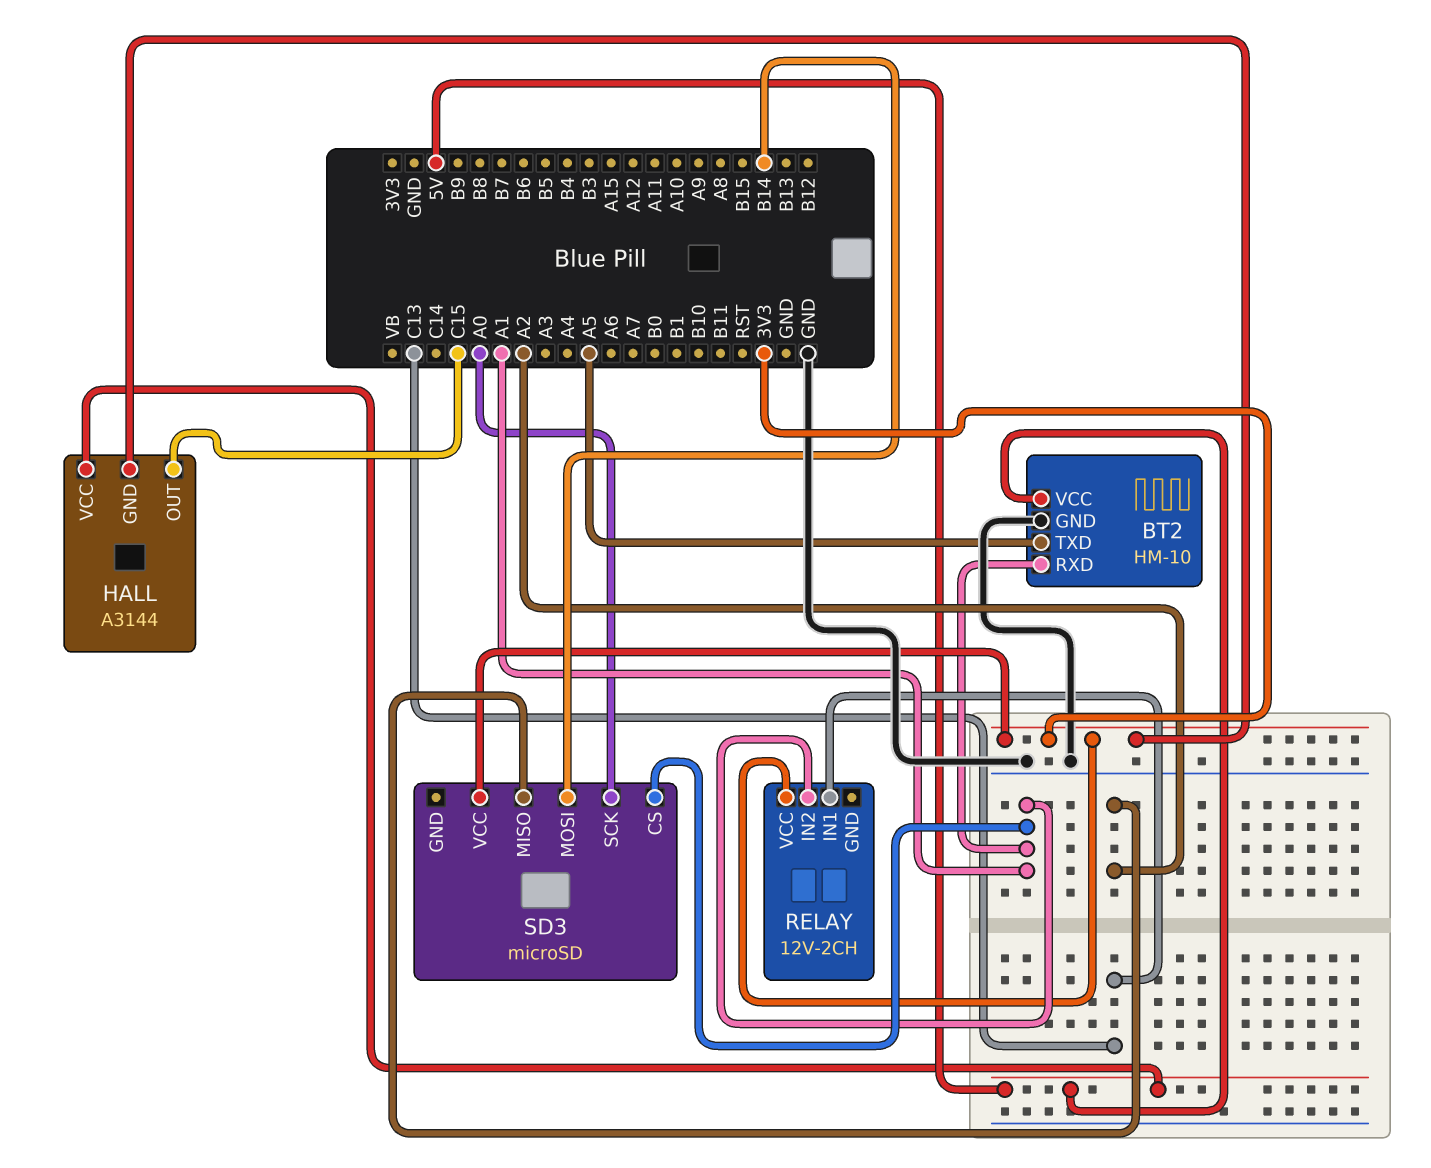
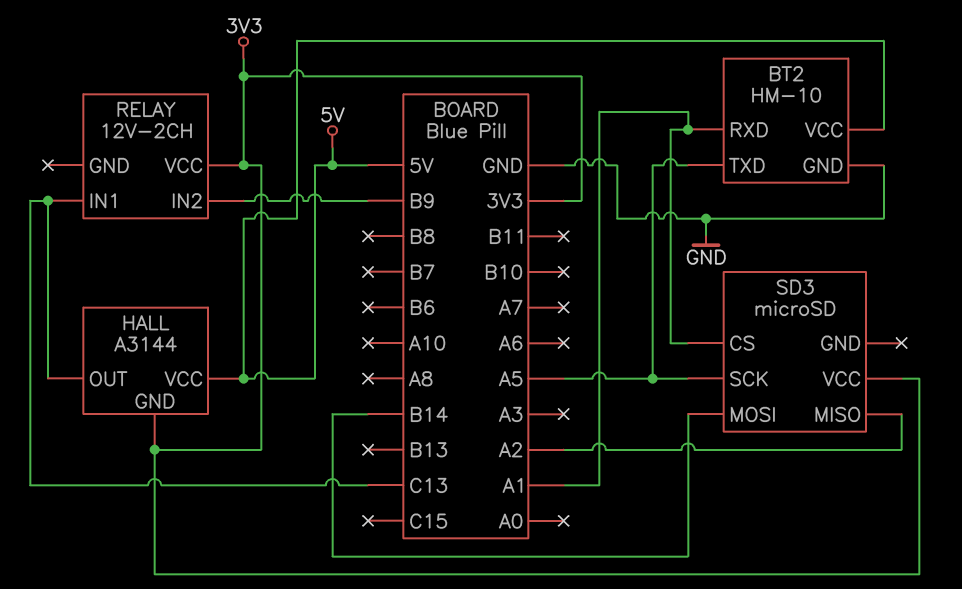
HALL pin OUT: C15 -> C13
RELAY pin IN2: A1 -> B9
SD3 pin SCK: A0 -> A5

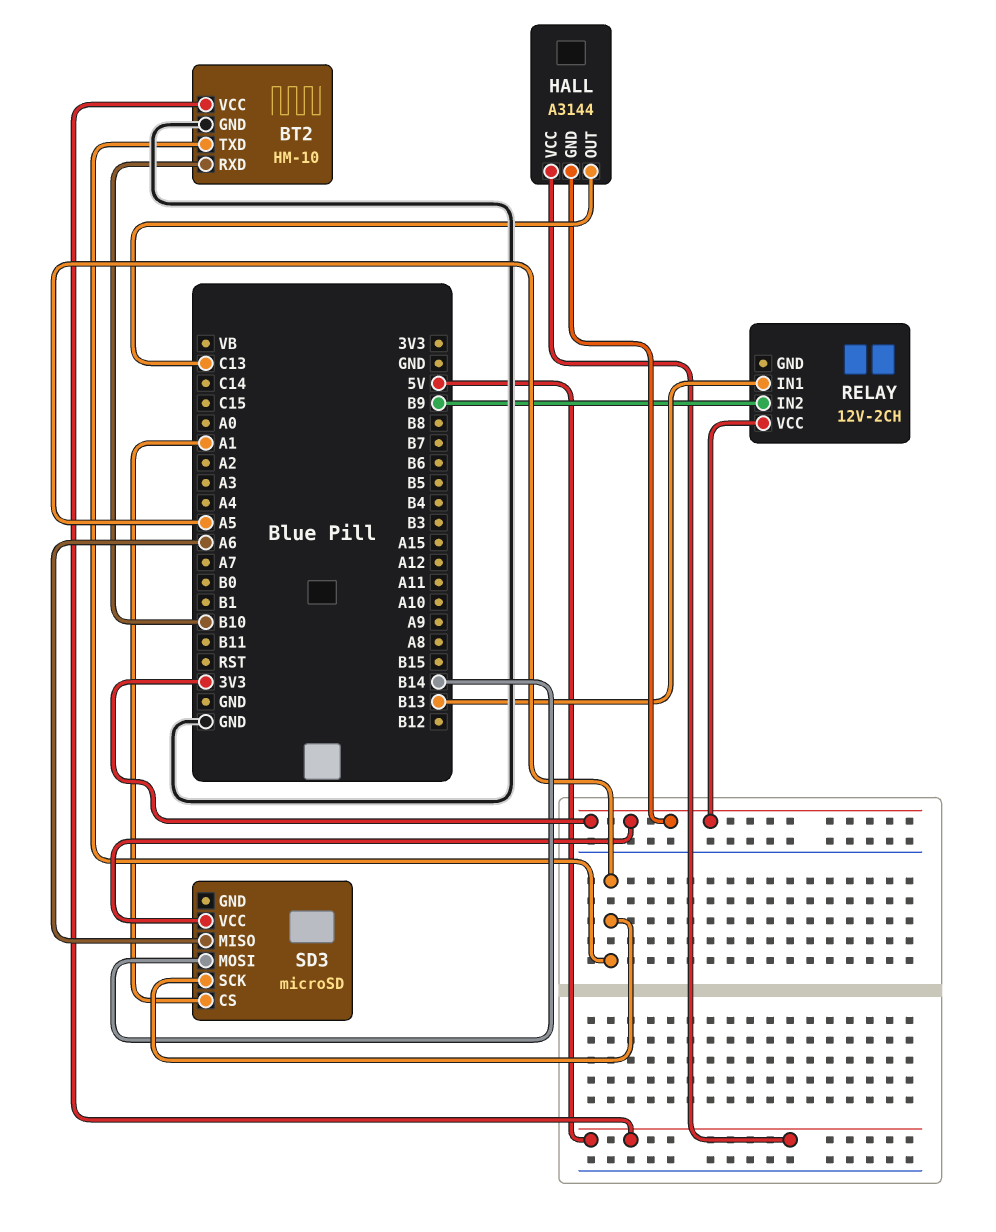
BT2 pin RXD: A1 -> B10
RELAY pin IN1: C13 -> B13
SD3 pin MISO: A2 -> A6

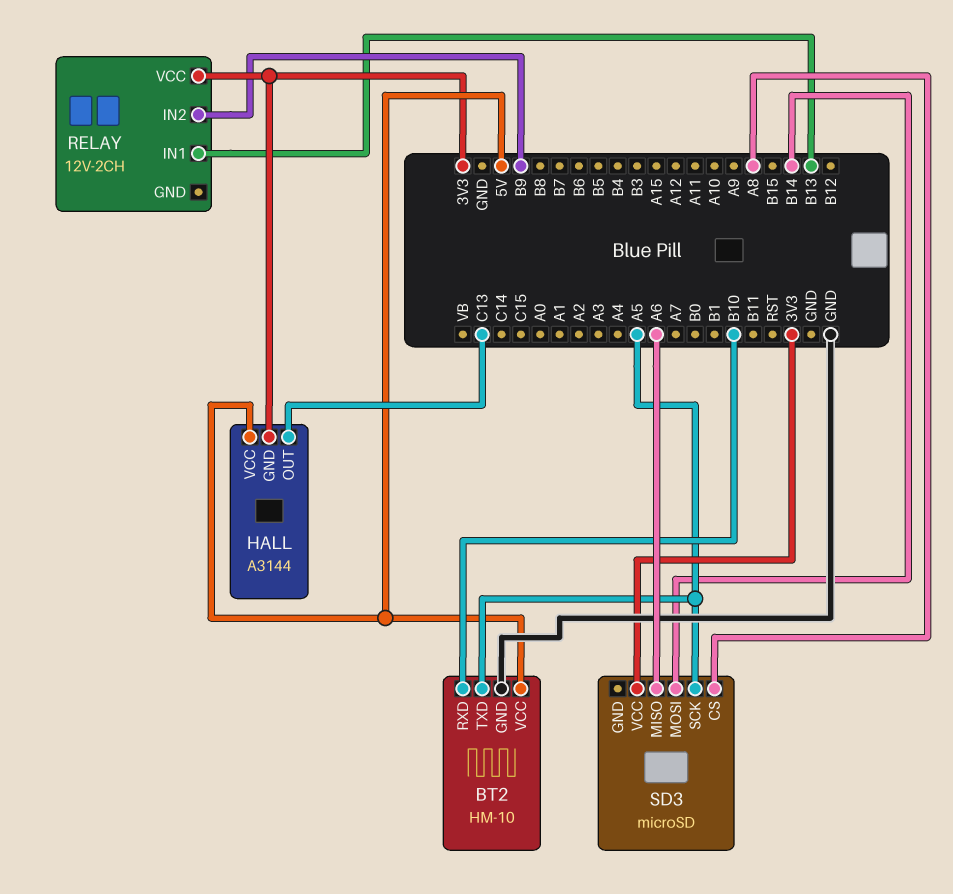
SD3 pin CS: A1 -> A8

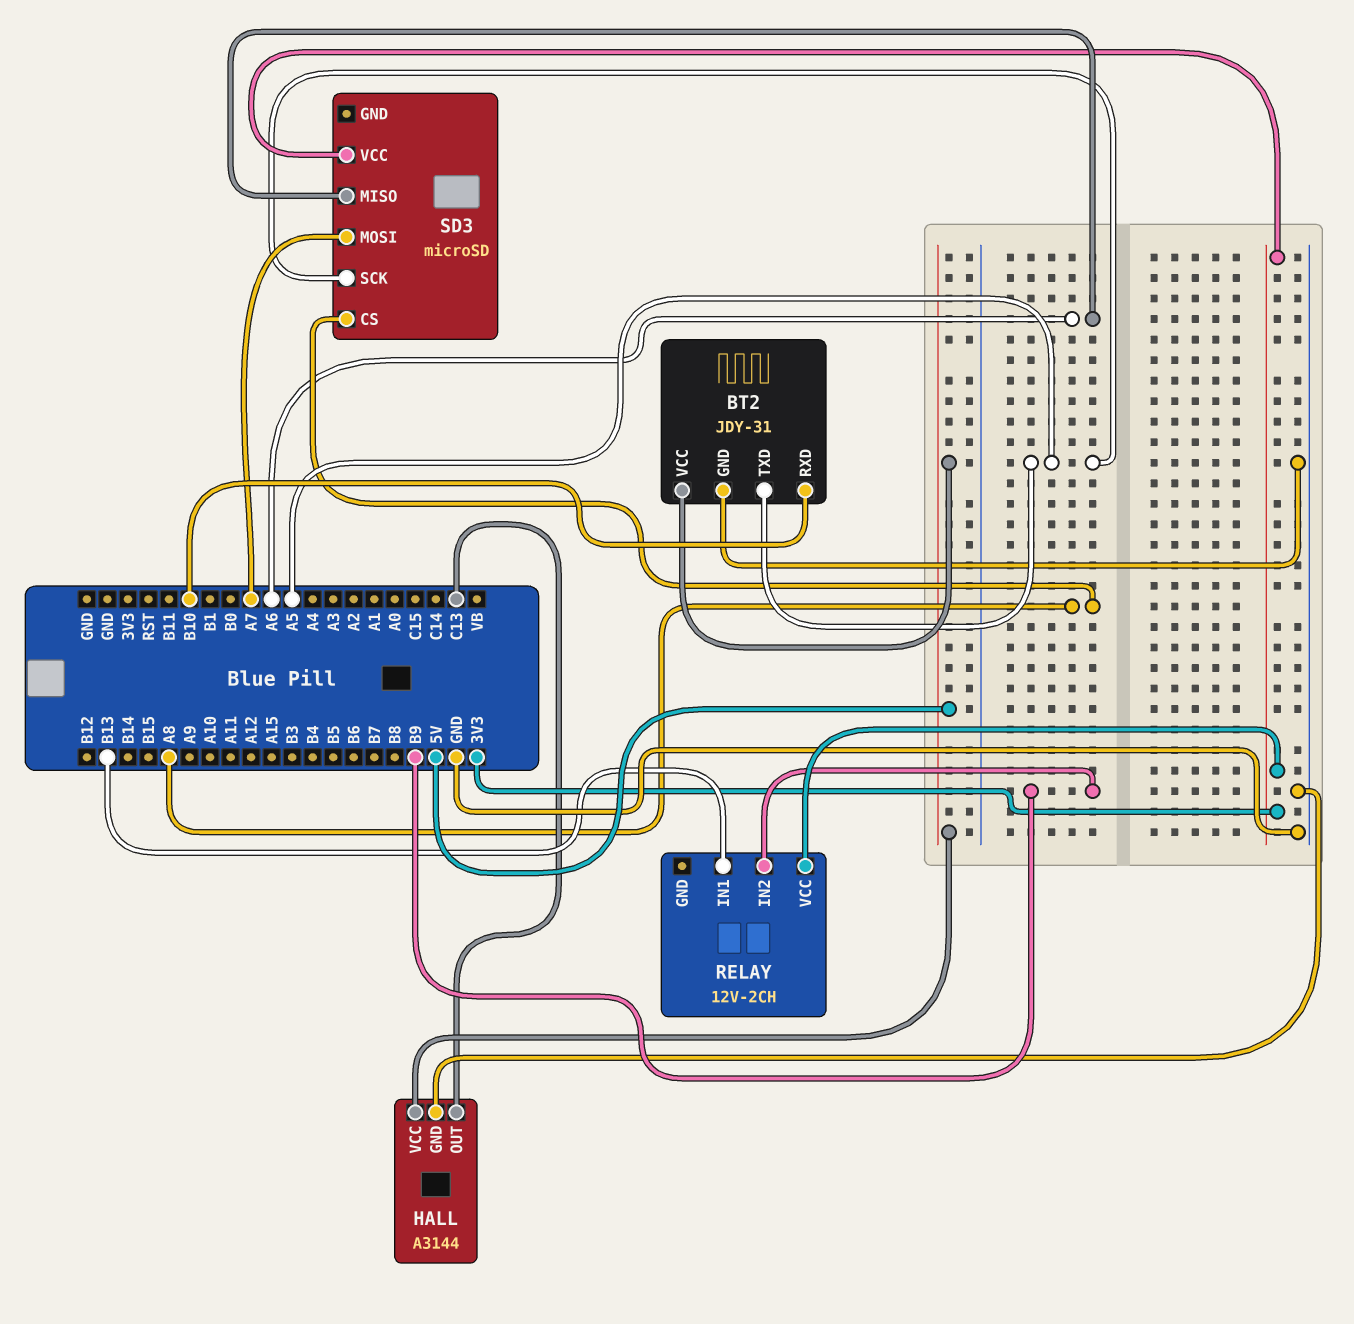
BT2: HM-10 -> JDY-31
HALL pin GND: 3V3 -> GND
SD3 pin MOSI: B14 -> A7

